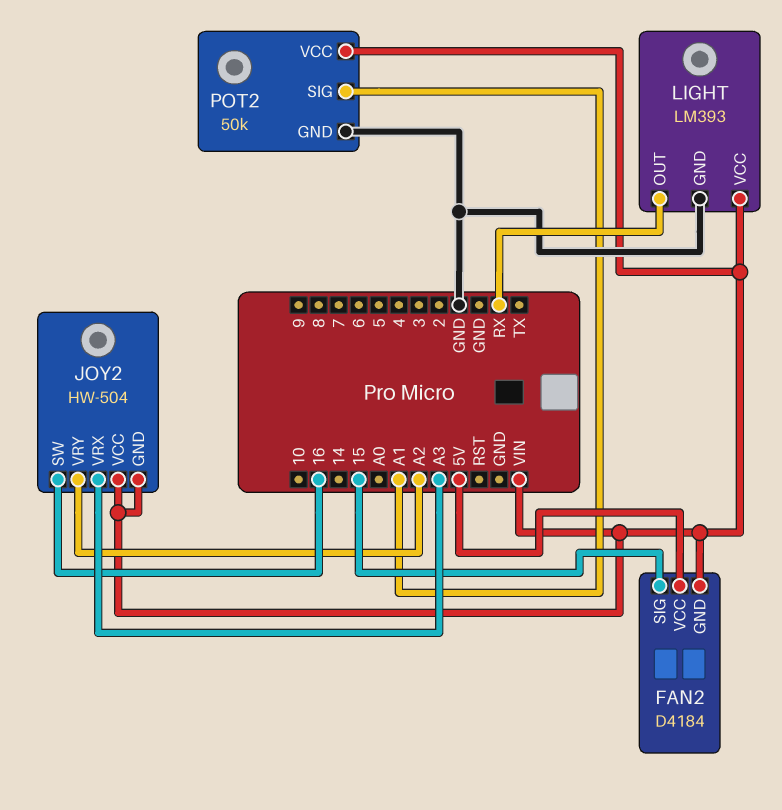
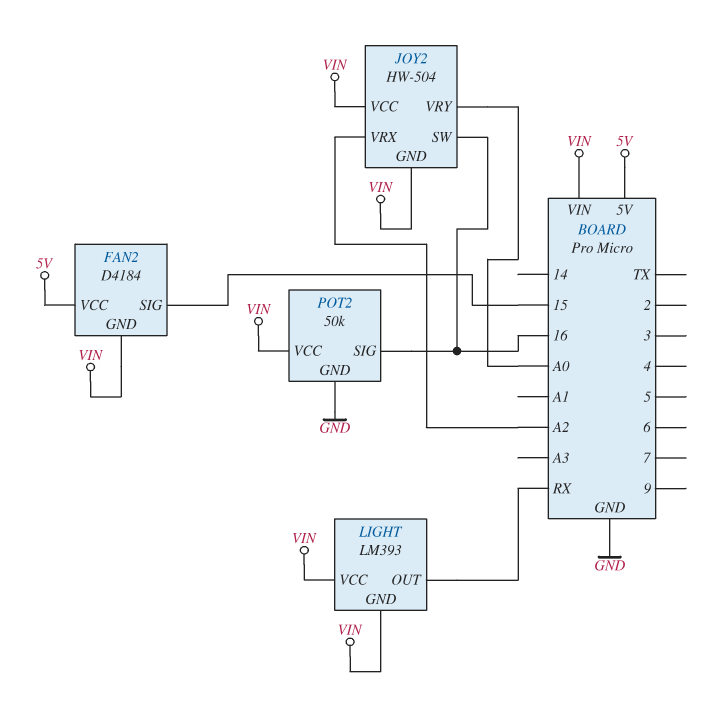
JOY2 pin VRX: A3 -> A2
JOY2 pin VRY: A2 -> A0
LIGHT pin GND: GND -> VIN
POT2 pin SIG: A1 -> 16

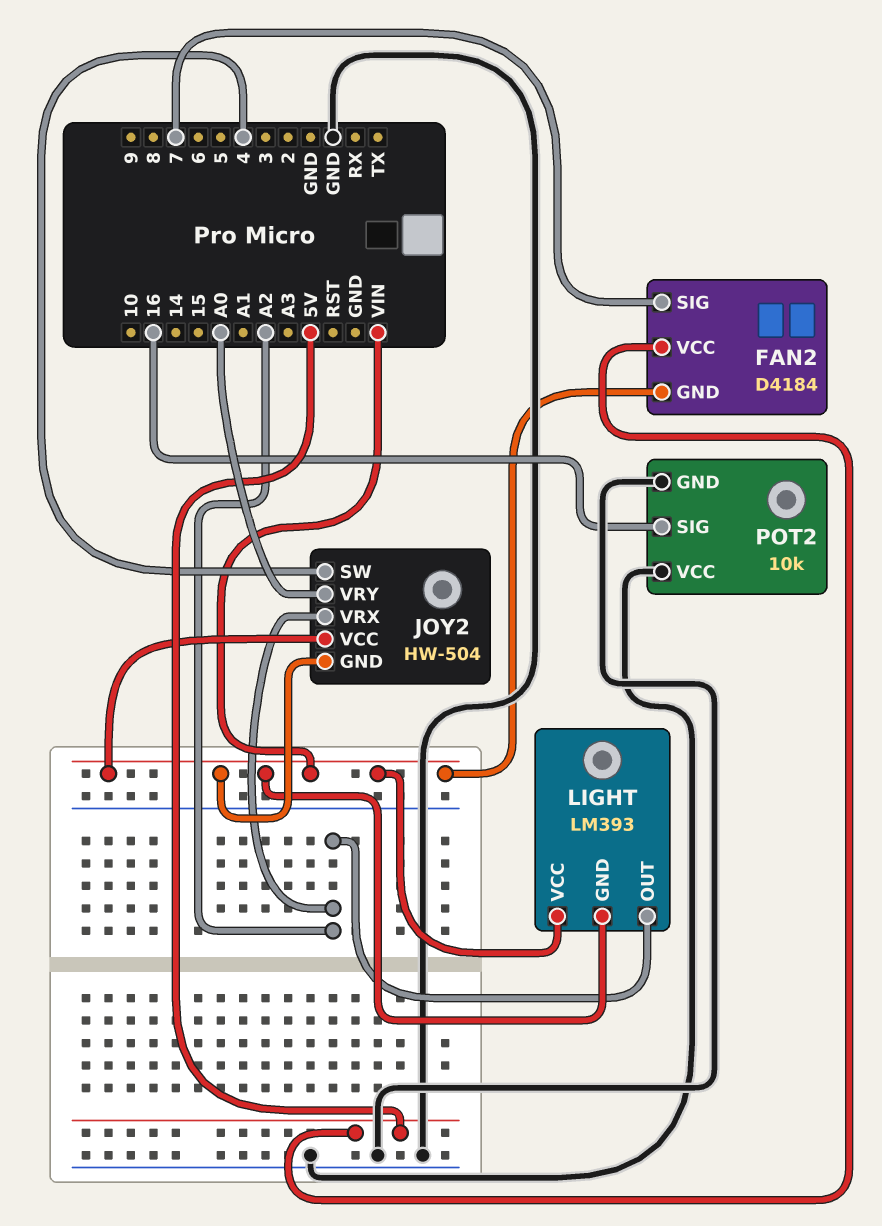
FAN2 pin SIG: 15 -> 7
JOY2 pin SW: 16 -> 4
LIGHT pin OUT: RX -> A2
POT2: 50k -> 10k
POT2 pin VCC: VIN -> GND

